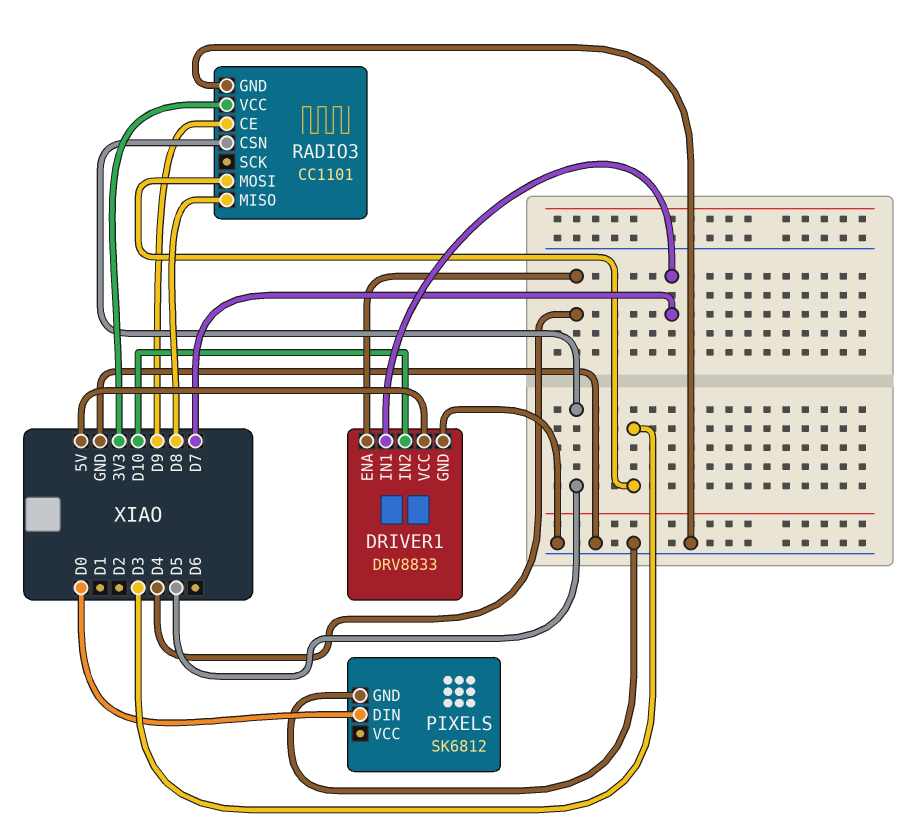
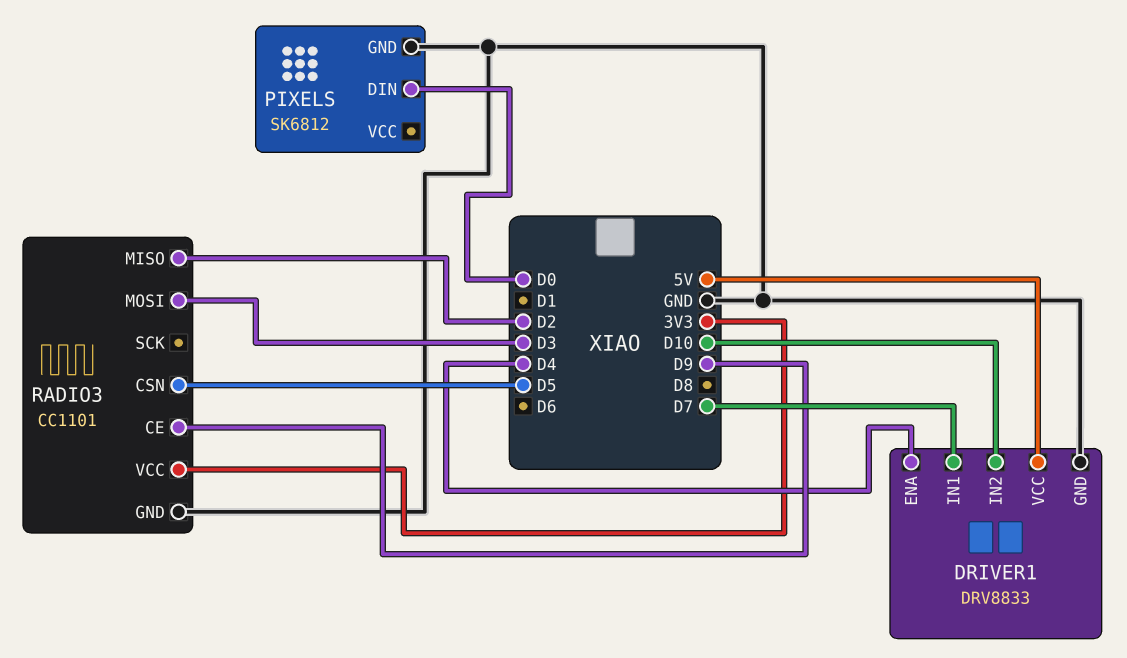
RADIO3 pin MISO: D8 -> D2

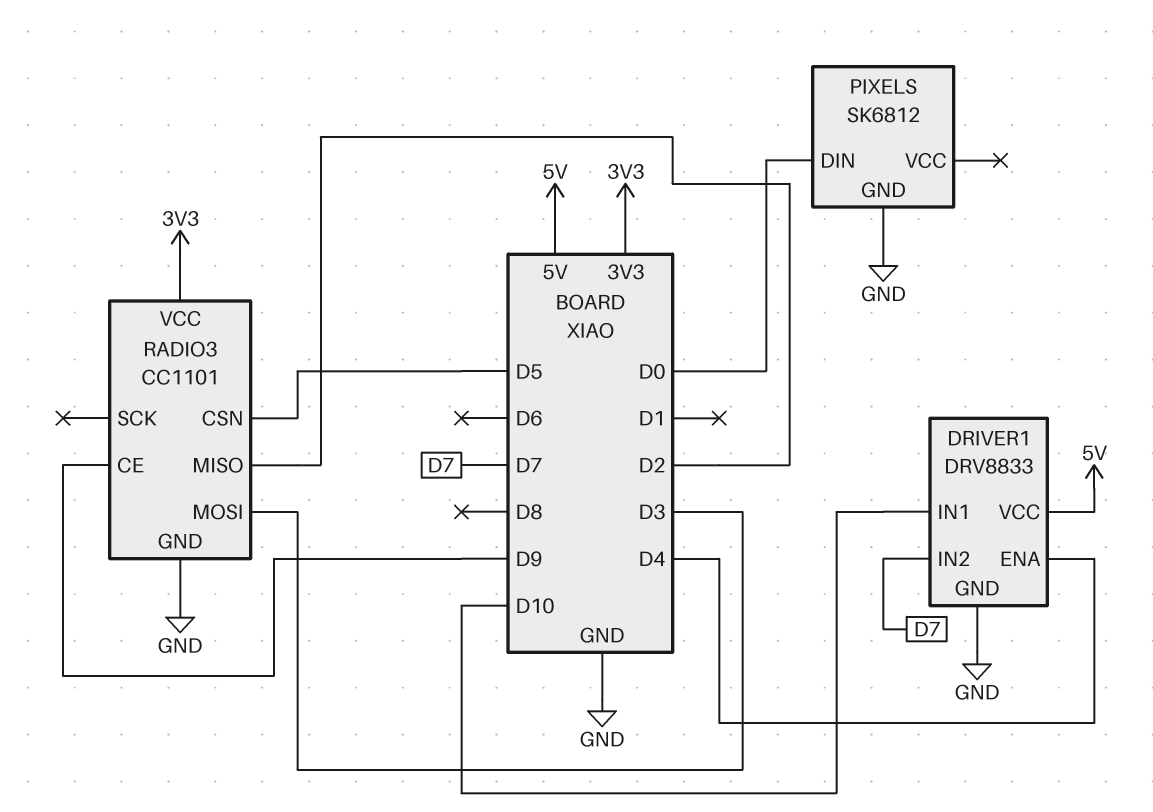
DRIVER1 pin IN1: D7 -> D10
DRIVER1 pin IN2: D10 -> D7

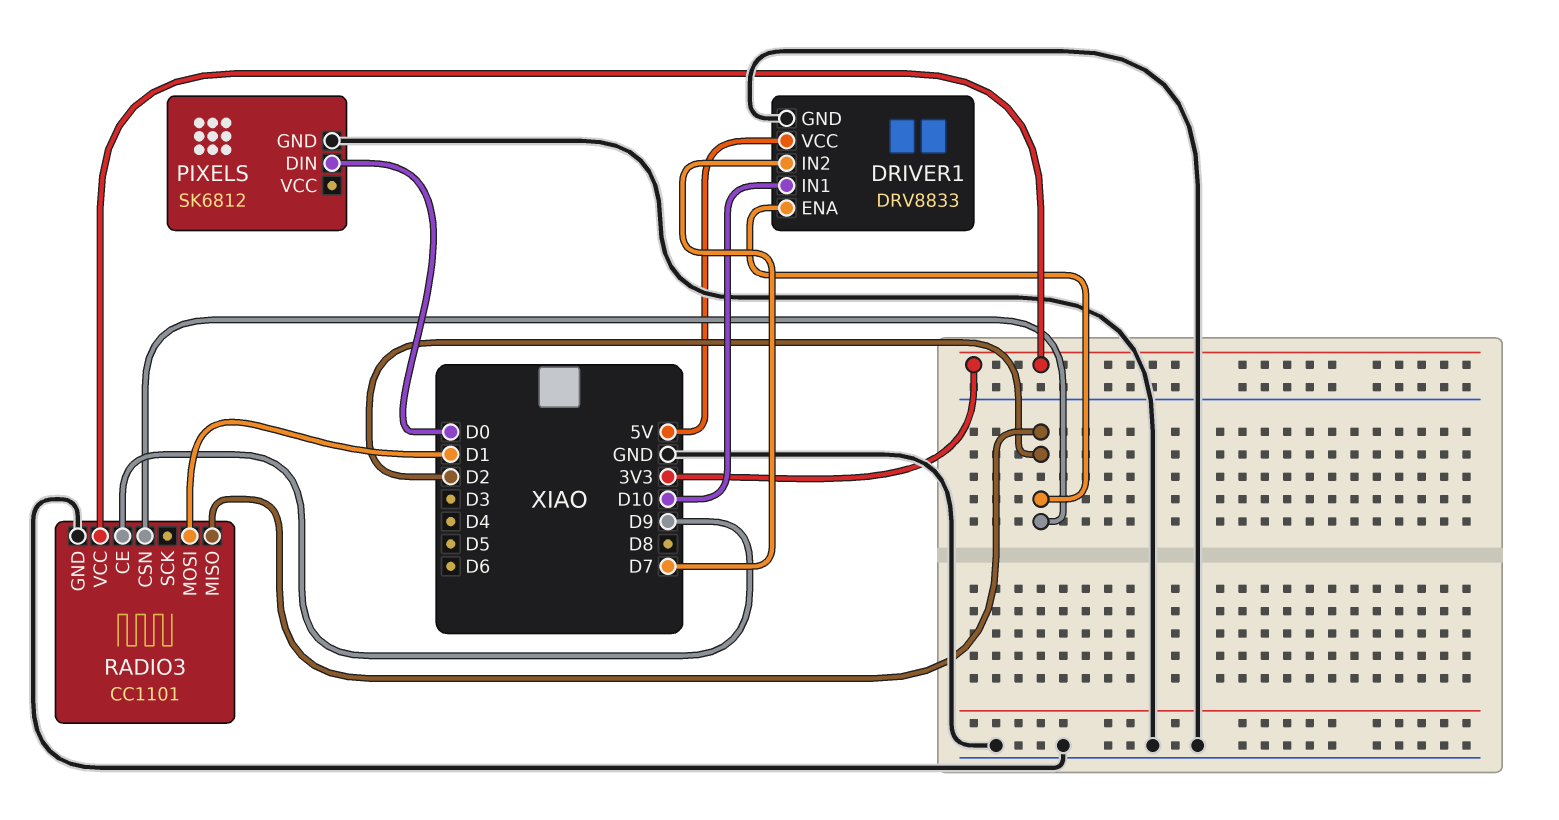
DRIVER1 pin ENA: D4 -> D2
RADIO3 pin CSN: D5 -> D2
RADIO3 pin MOSI: D3 -> D1

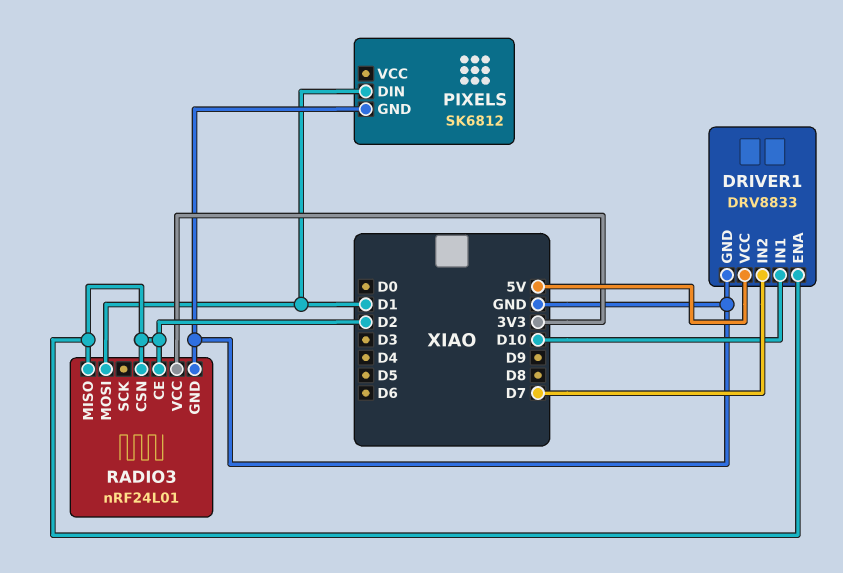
PIXELS pin DIN: D0 -> D1
RADIO3: CC1101 -> nRF24L01
RADIO3 pin CE: D9 -> D2

